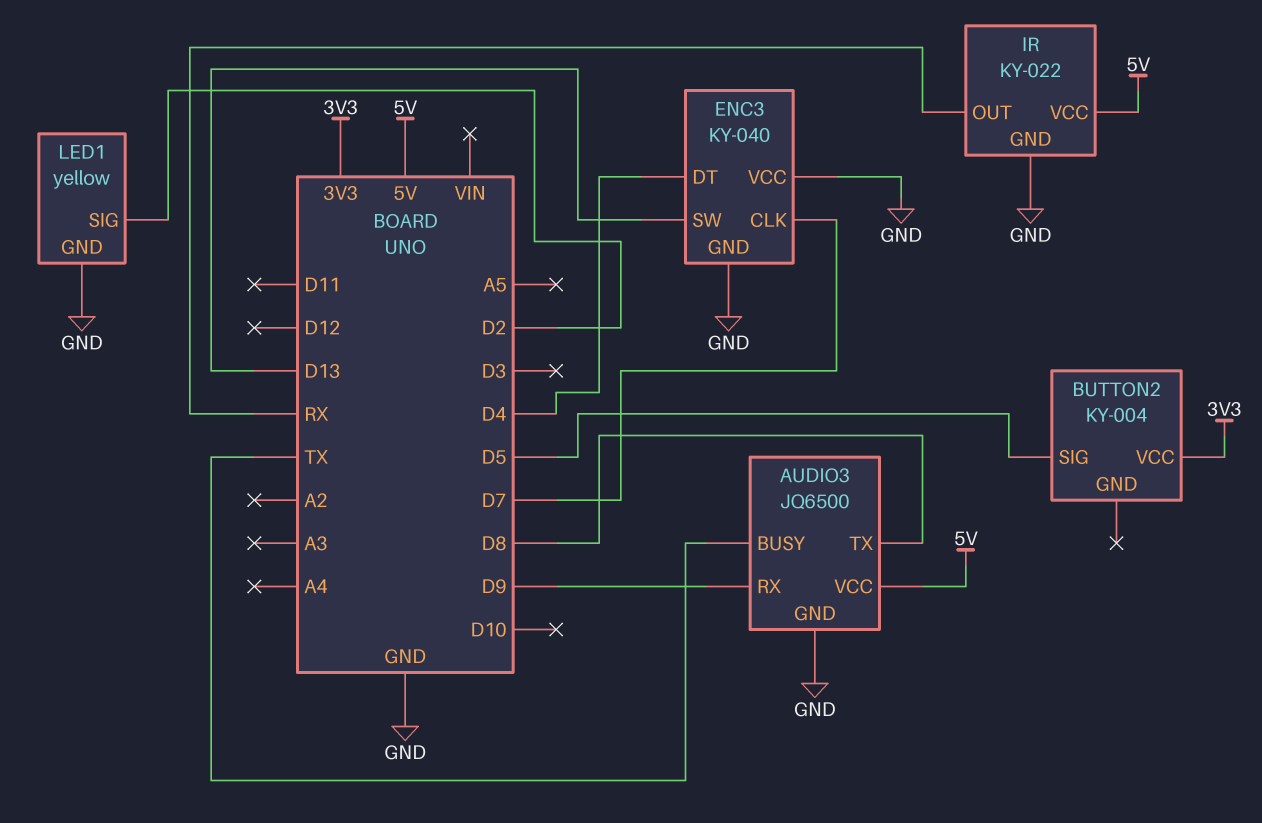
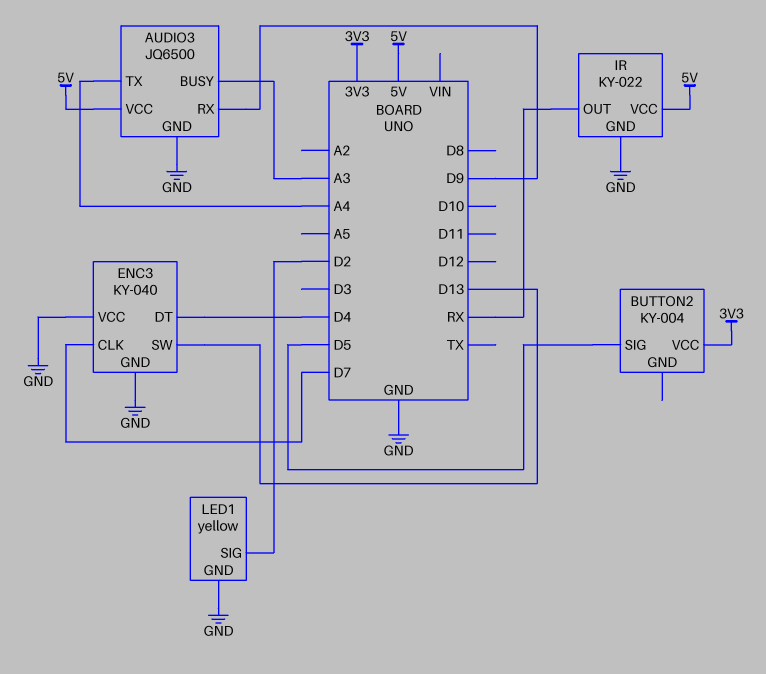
AUDIO3 pin BUSY: TX -> A3
AUDIO3 pin TX: D8 -> A4

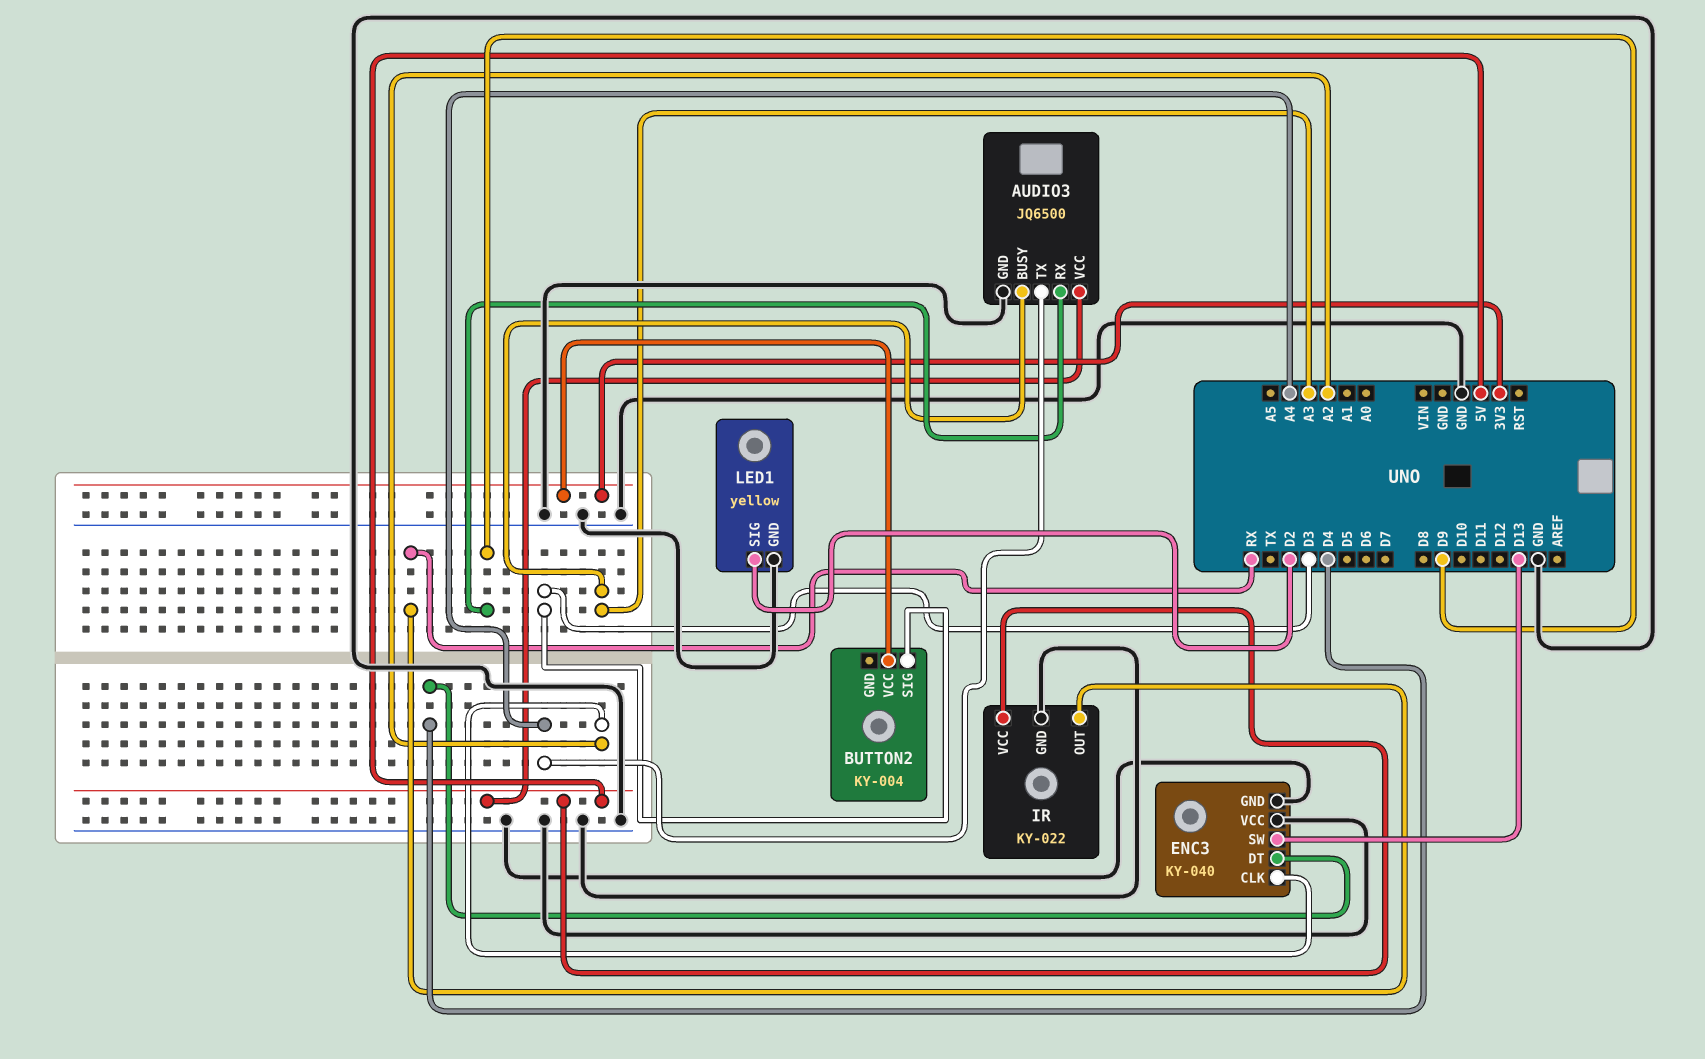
BUTTON2 pin SIG: D5 -> D3
ENC3 pin CLK: D7 -> A2

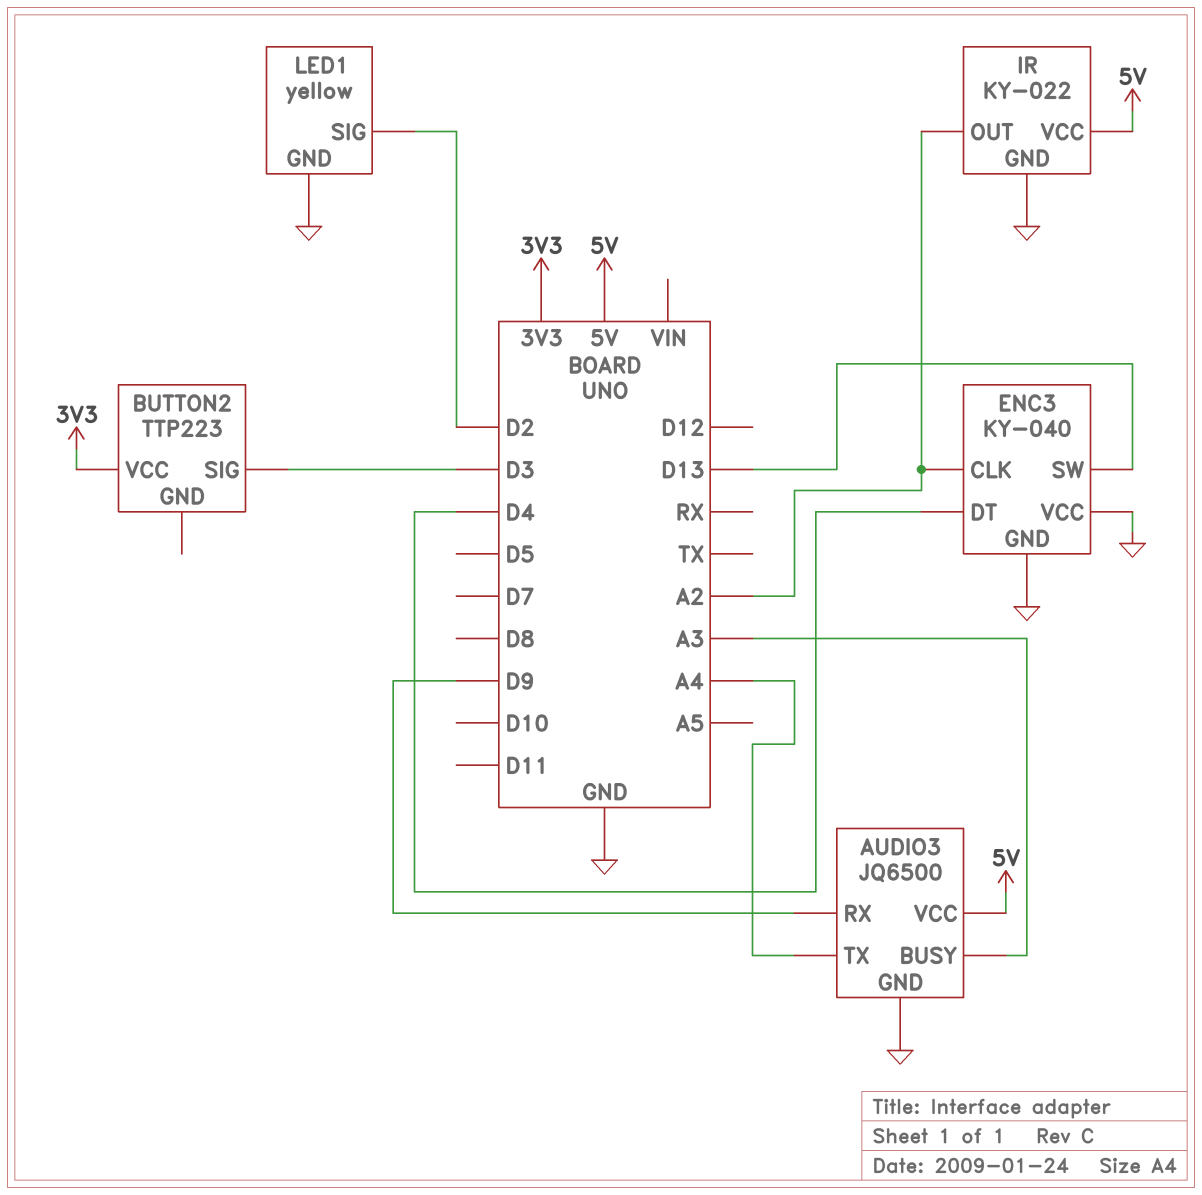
BUTTON2: KY-004 -> TTP223
IR pin OUT: RX -> A2

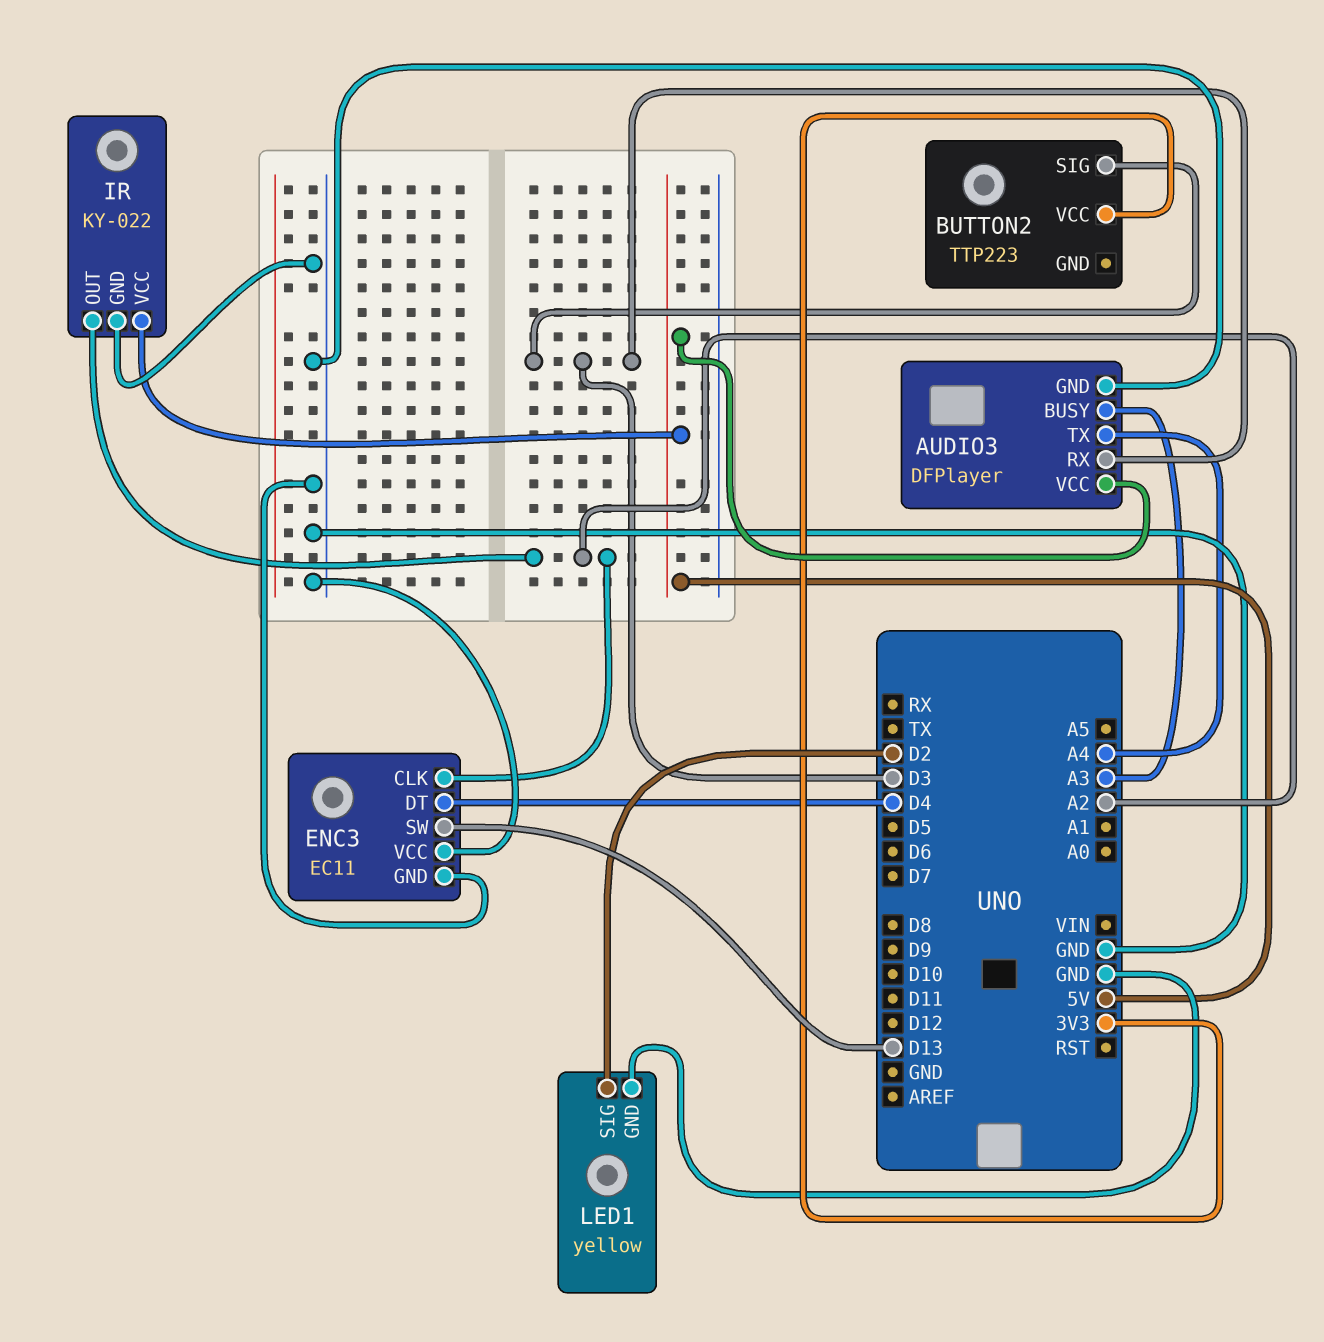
AUDIO3: JQ6500 -> DFPlayer
AUDIO3 pin RX: D9 -> D3
ENC3: KY-040 -> EC11

